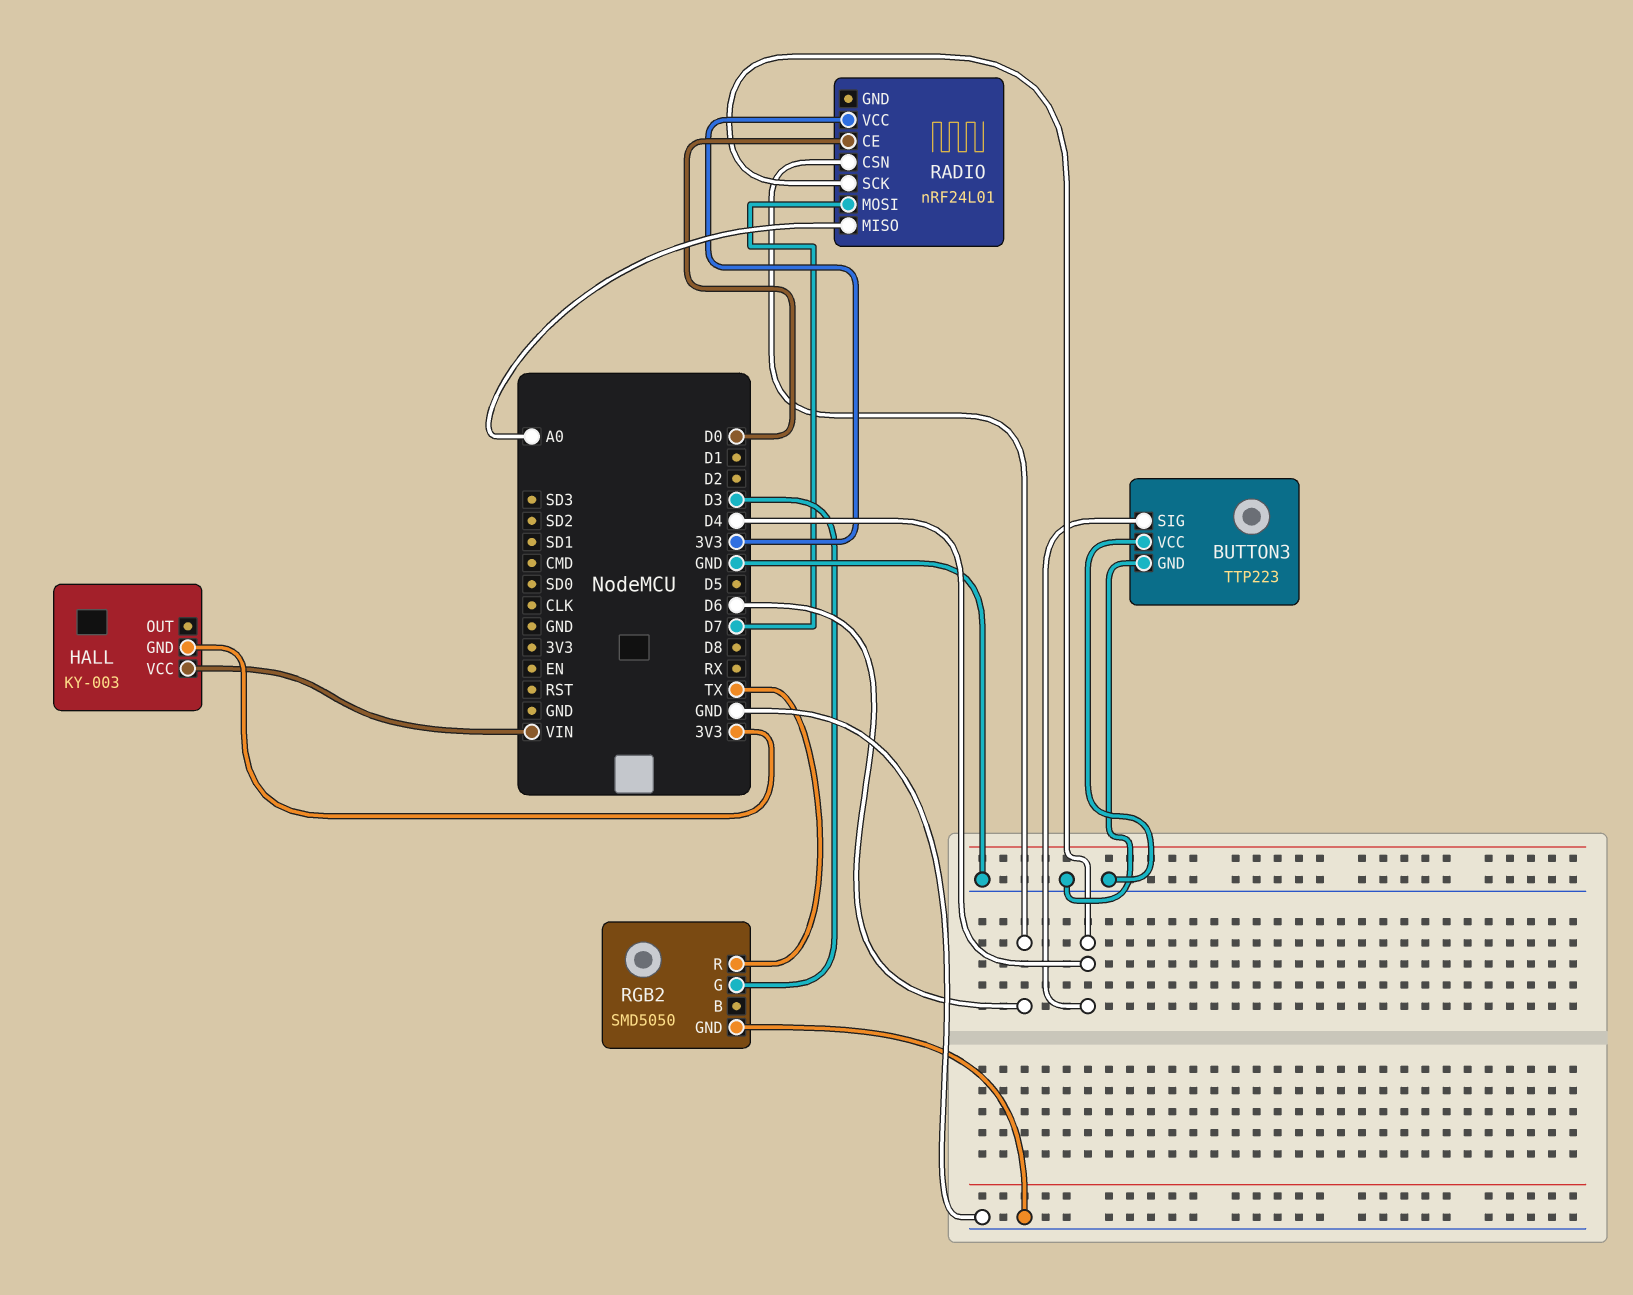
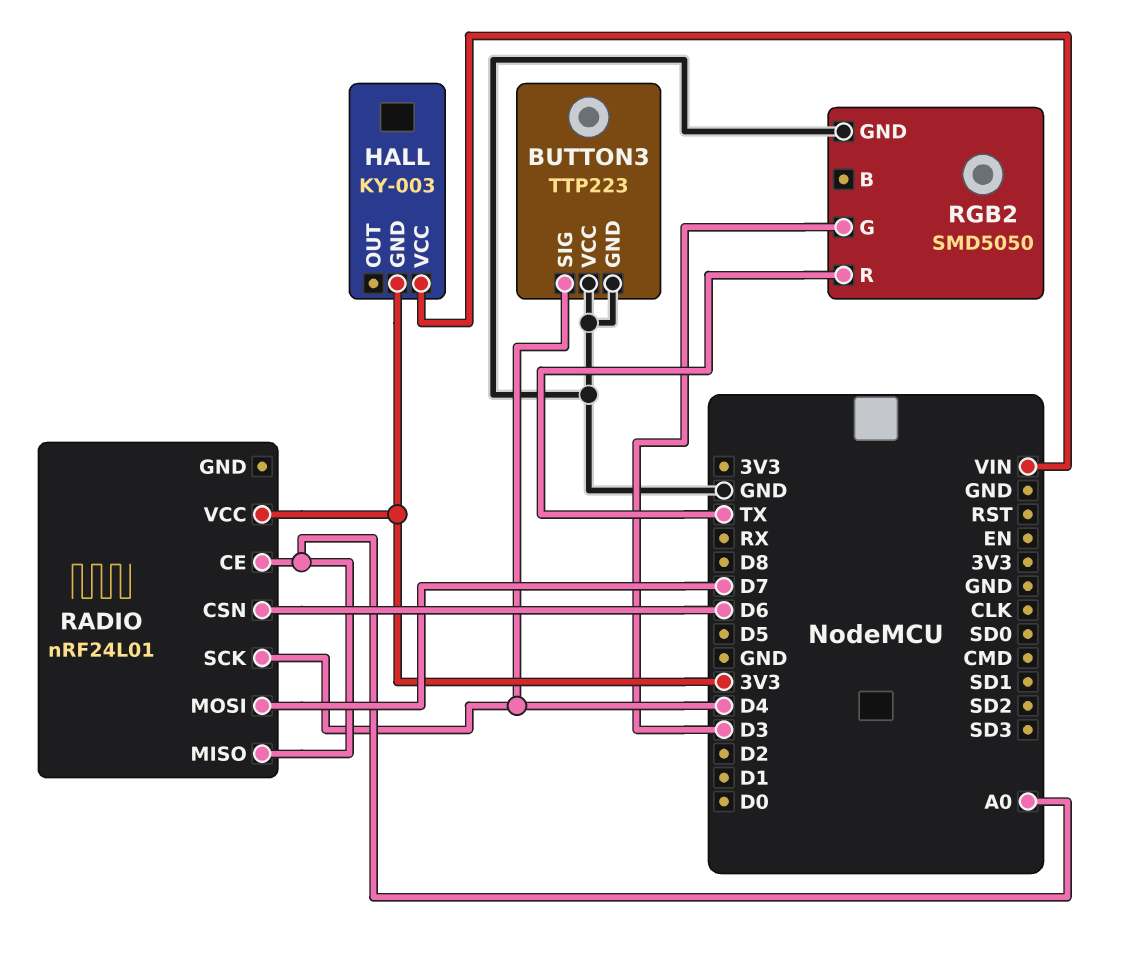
RADIO pin CE: D0 -> A0

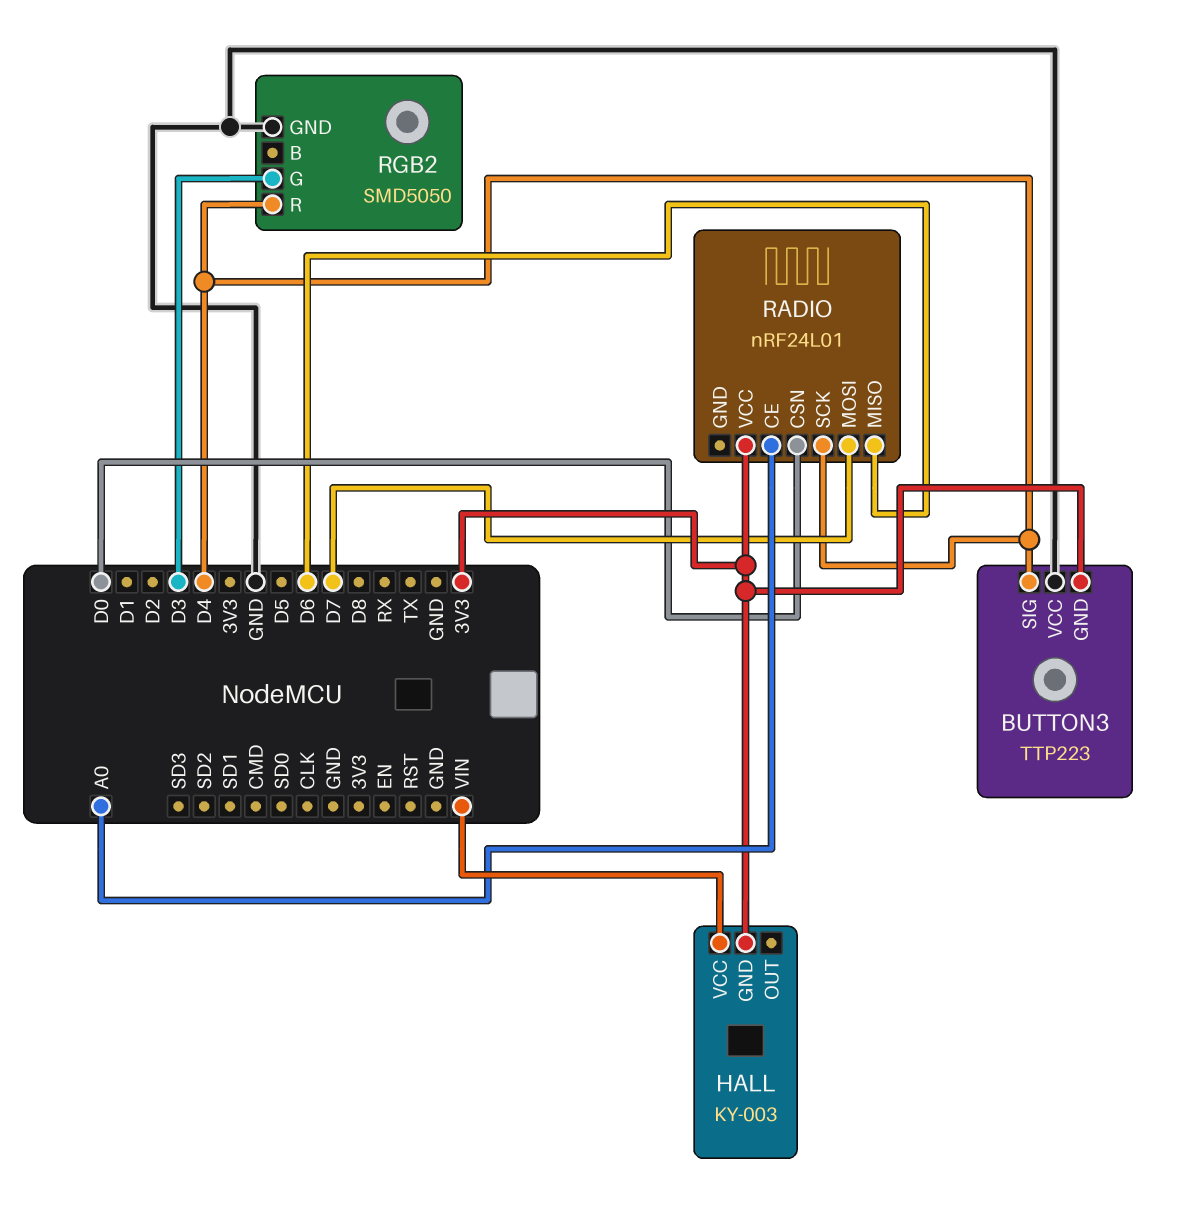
BUTTON3 pin GND: GND -> 3V3
RADIO pin CSN: D6 -> D0
RADIO pin MISO: A0 -> D6
RGB2 pin R: TX -> D4

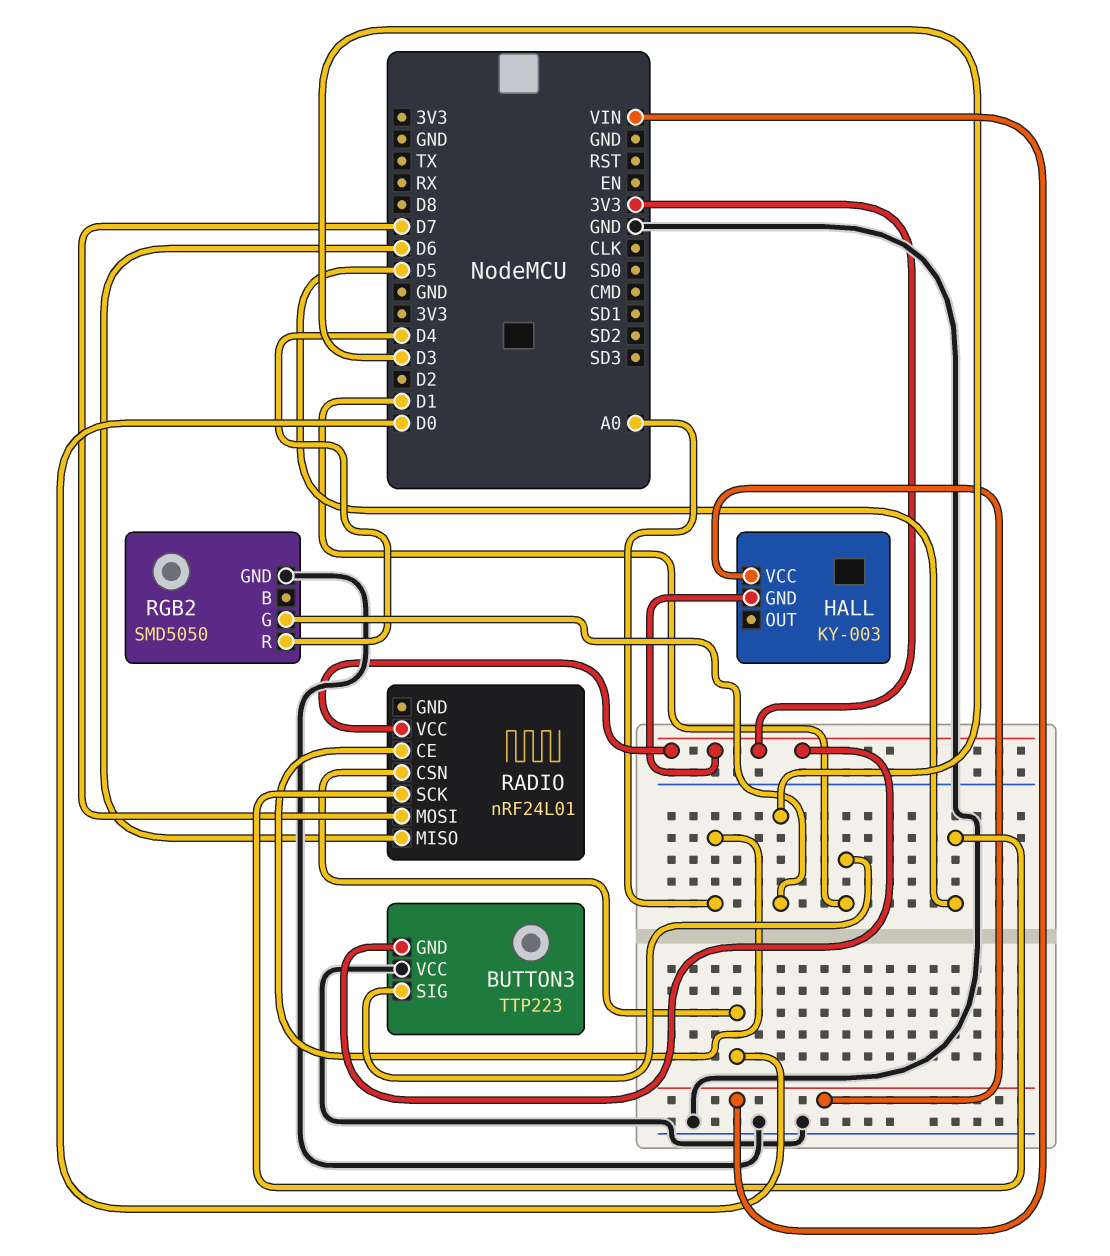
BUTTON3 pin SIG: D4 -> D1
RADIO pin SCK: D4 -> D5

